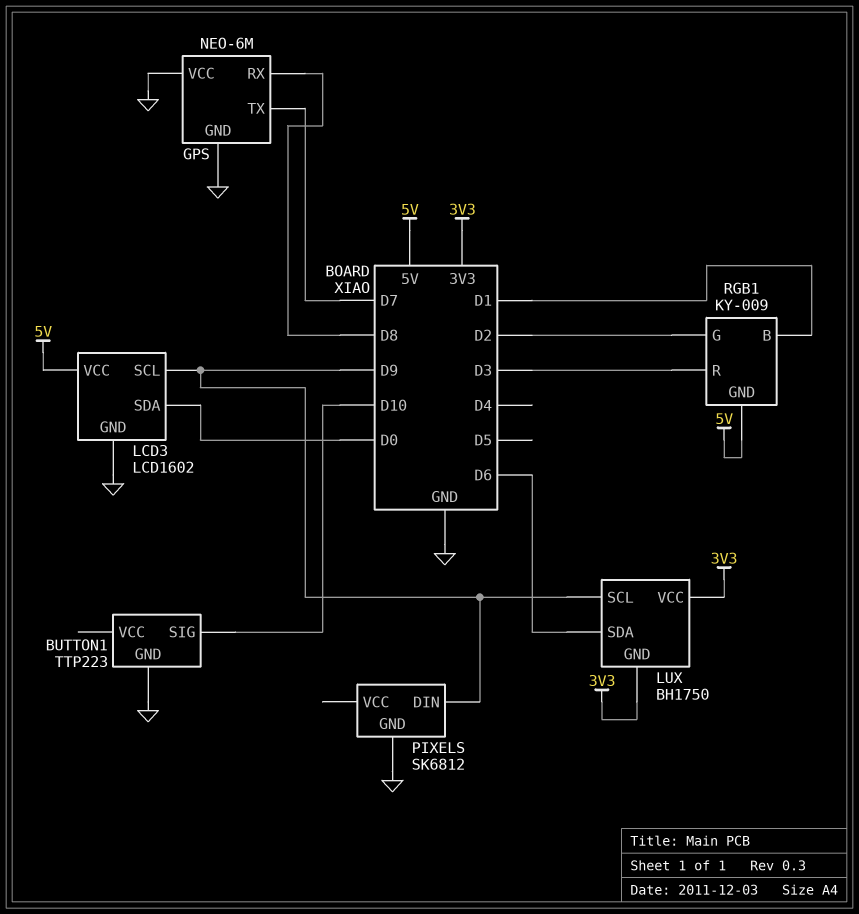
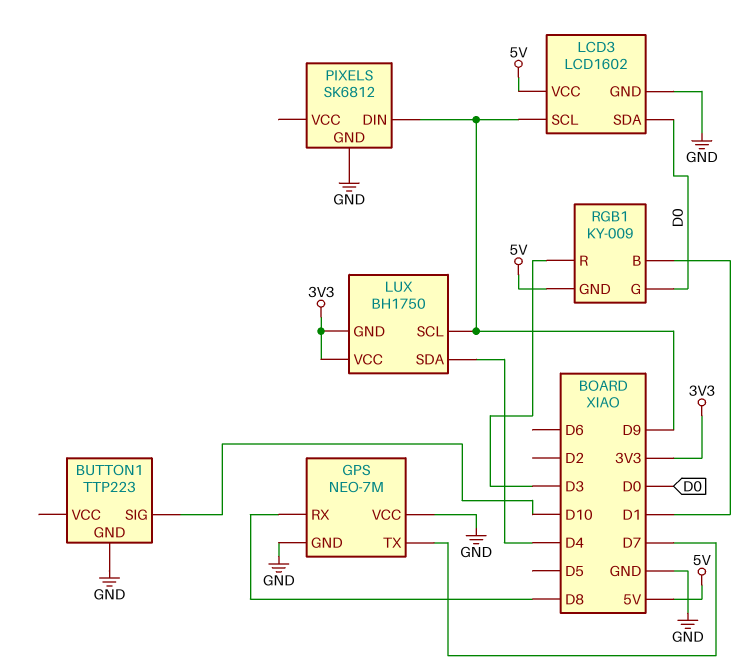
GPS: NEO-6M -> NEO-7M
LUX pin SDA: D6 -> D4
RGB1 pin G: D2 -> D0

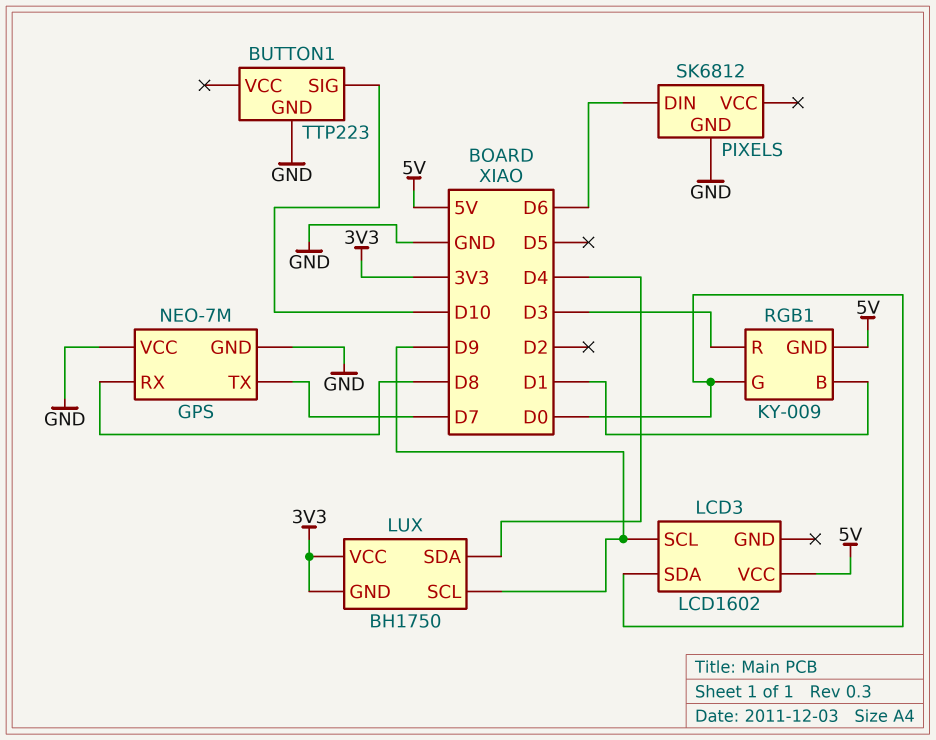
LCD3 pin GND: GND -> none
PIXELS pin DIN: D9 -> D6

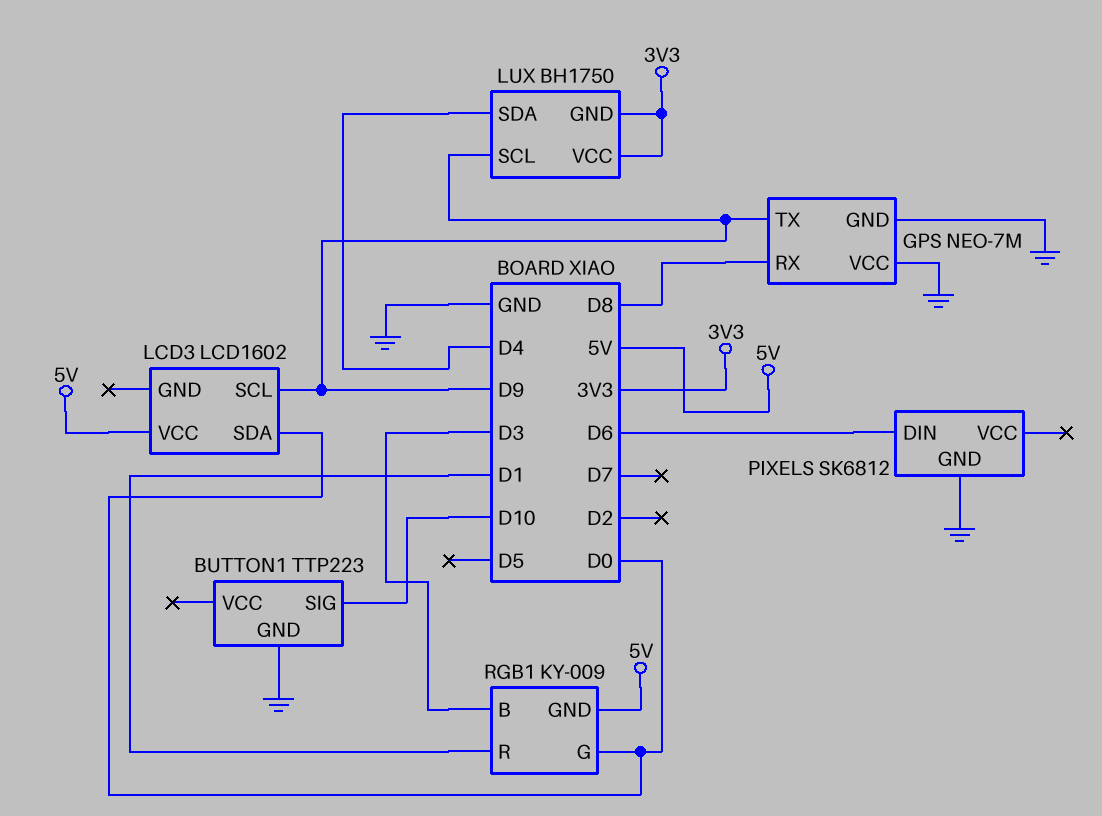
GPS pin TX: D7 -> D9
RGB1 pin B: D1 -> D3
RGB1 pin R: D3 -> D1

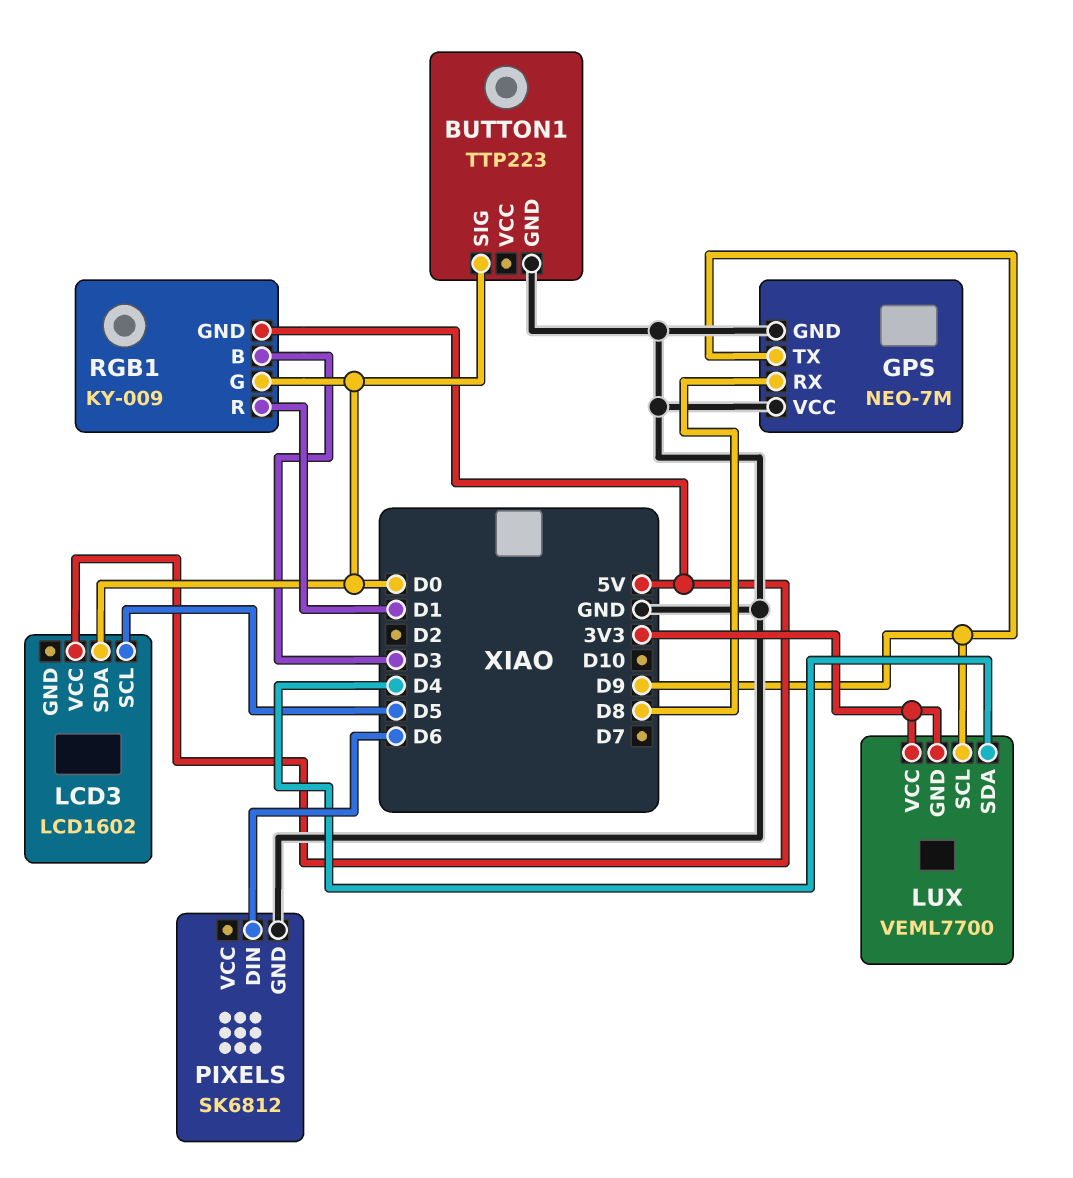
BUTTON1 pin SIG: D10 -> D0
LCD3 pin SCL: D9 -> D5
LUX: BH1750 -> VEML7700

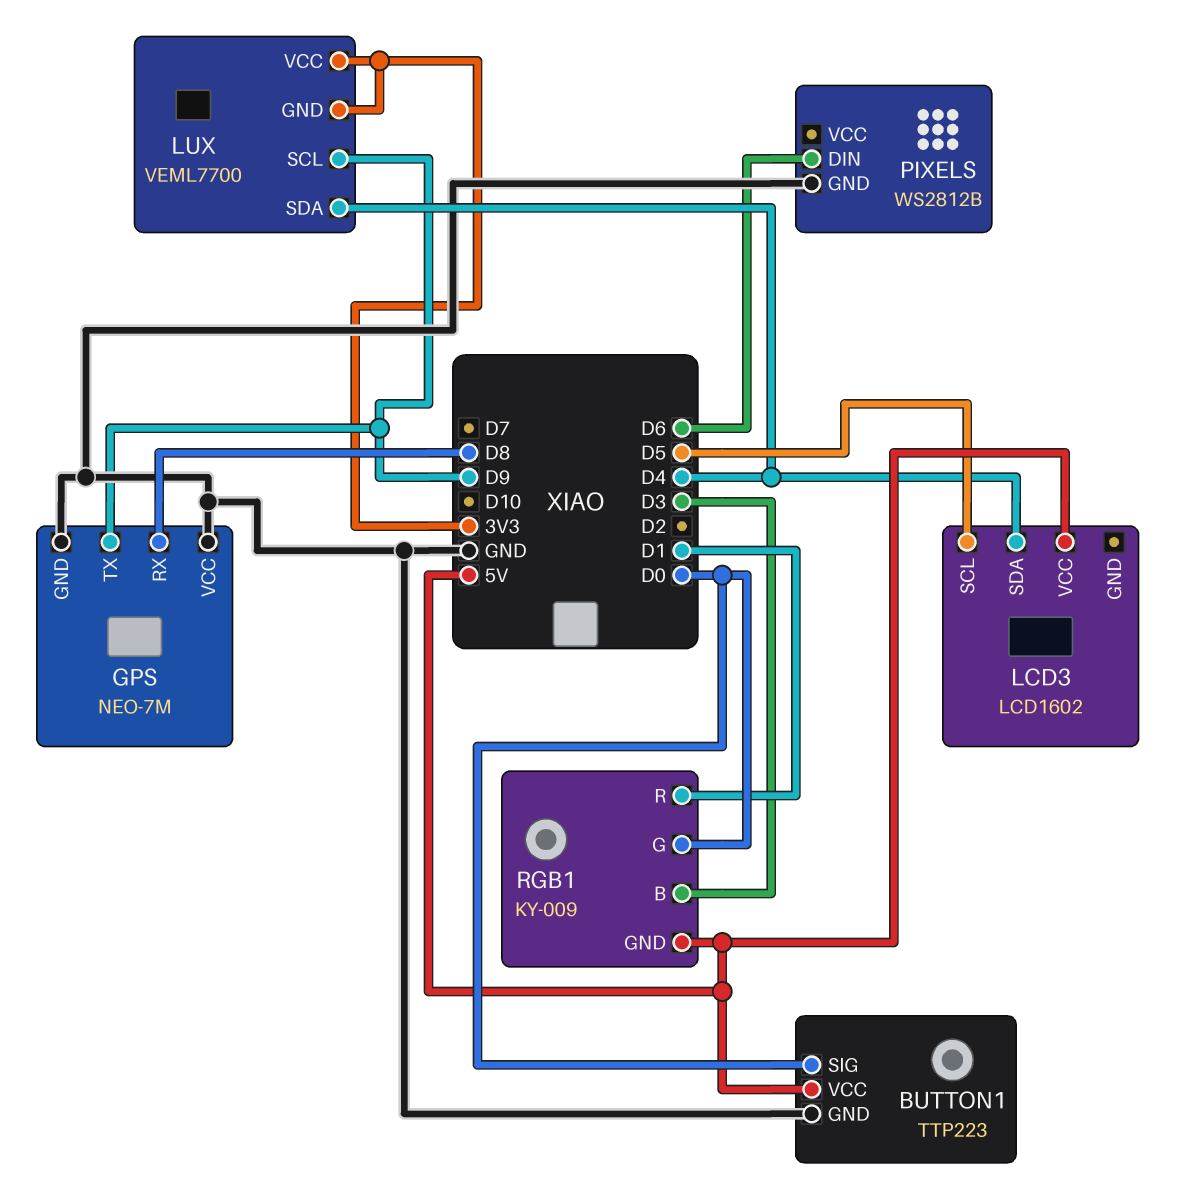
BUTTON1 pin VCC: none -> 5V
LCD3 pin SDA: D0 -> D4
PIXELS: SK6812 -> WS2812B

